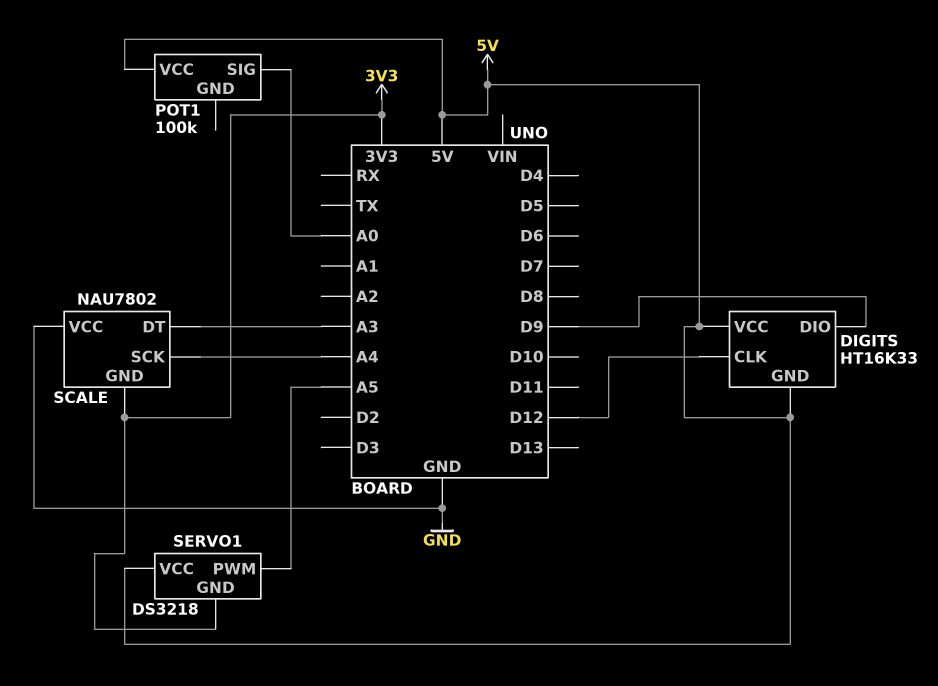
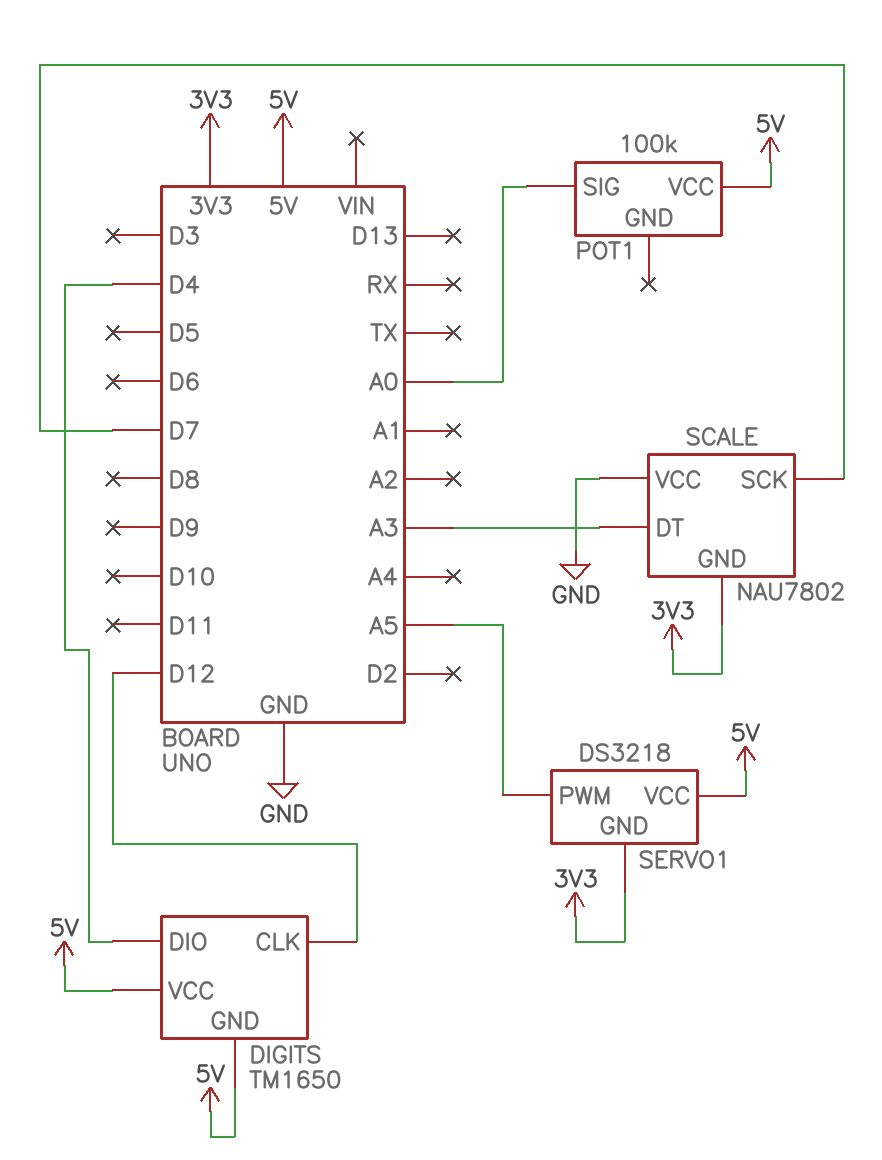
DIGITS: HT16K33 -> TM1650
DIGITS pin DIO: D9 -> D4
SCALE pin SCK: A4 -> D7

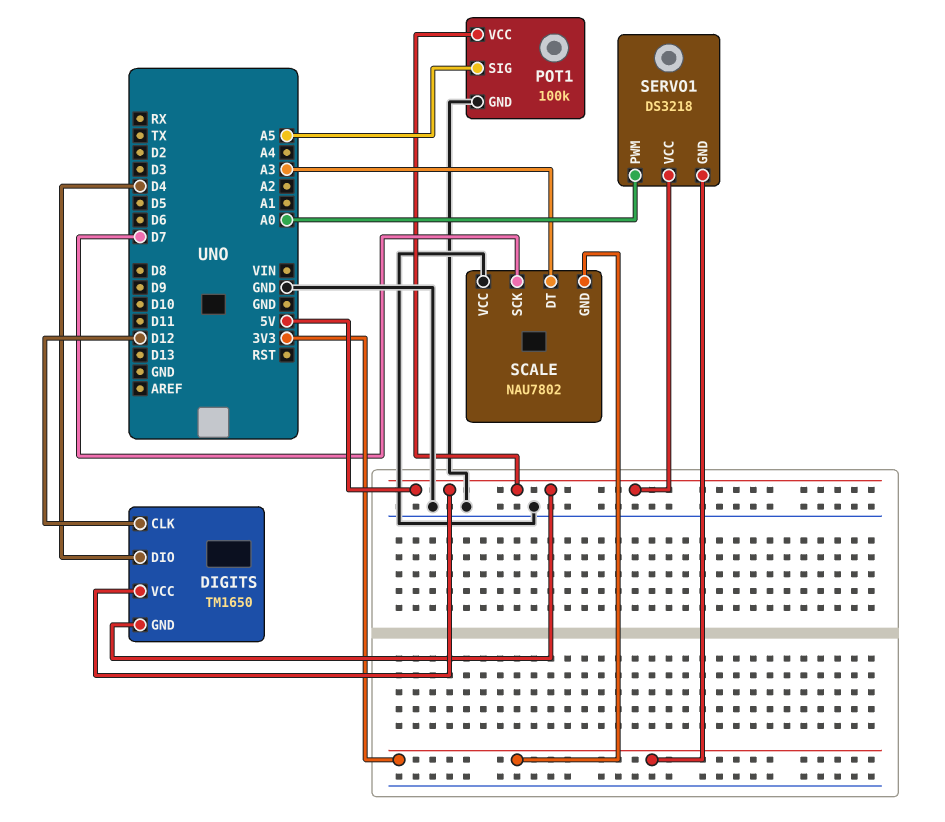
POT1 pin GND: none -> GND
POT1 pin SIG: A0 -> A5
SERVO1 pin PWM: A5 -> A0

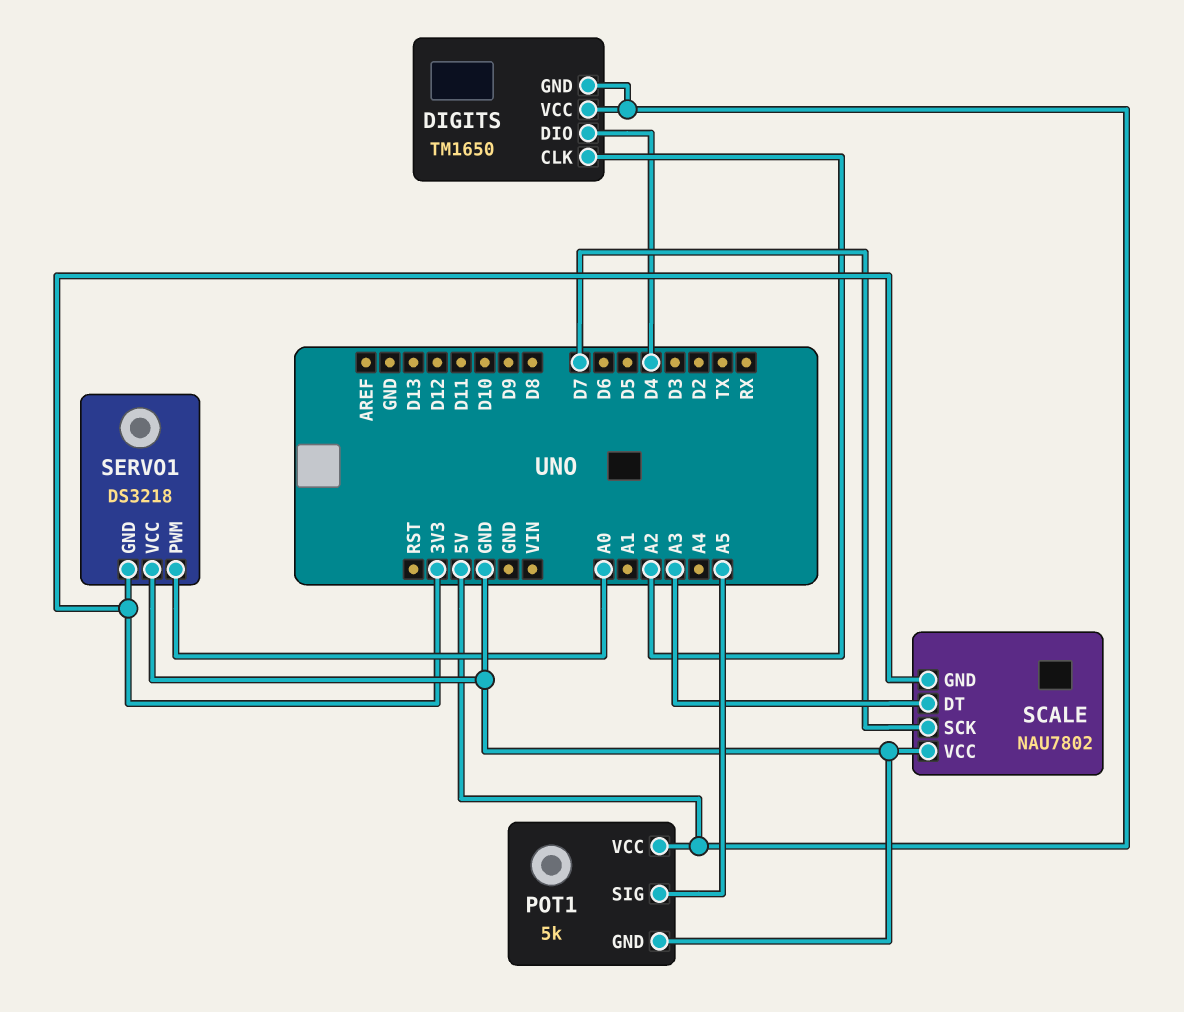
DIGITS pin CLK: D12 -> A2
POT1: 100k -> 5k
SERVO1 pin VCC: 5V -> GND

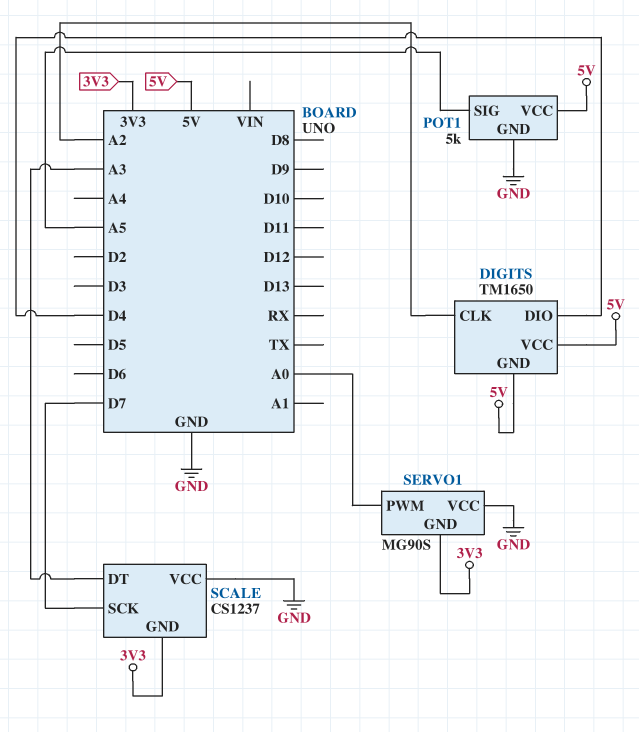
SCALE: NAU7802 -> CS1237
SERVO1: DS3218 -> MG90S

